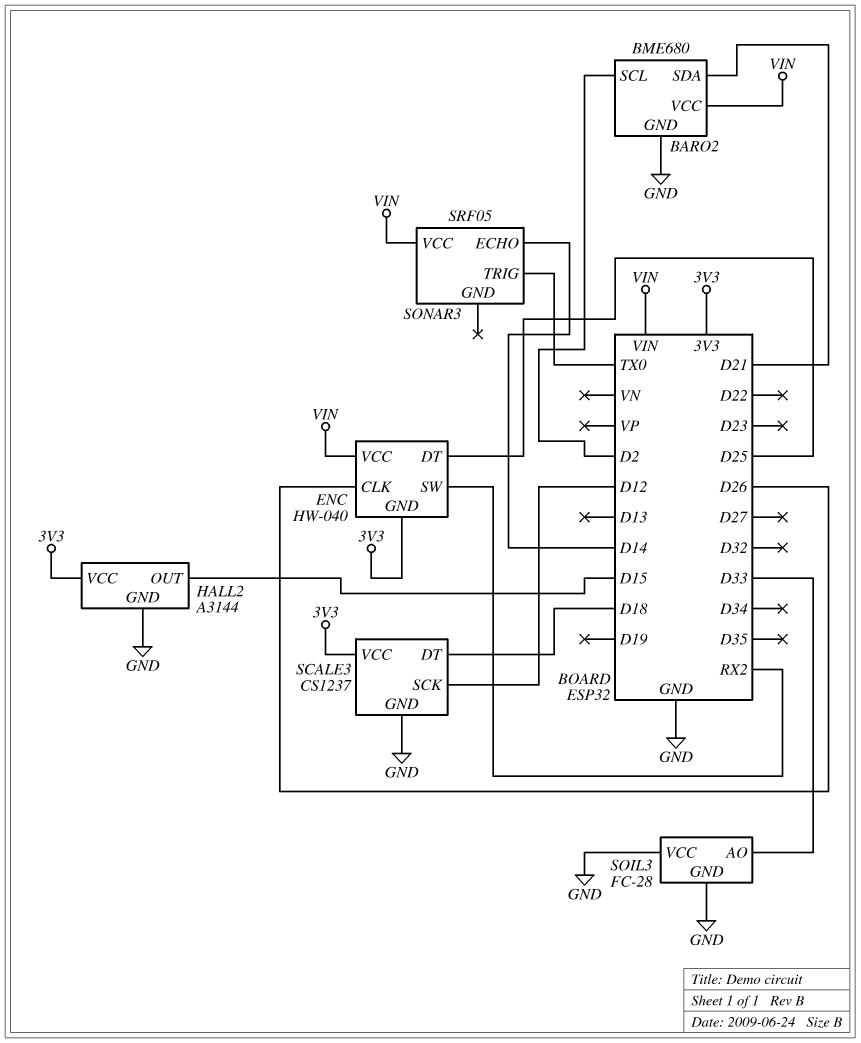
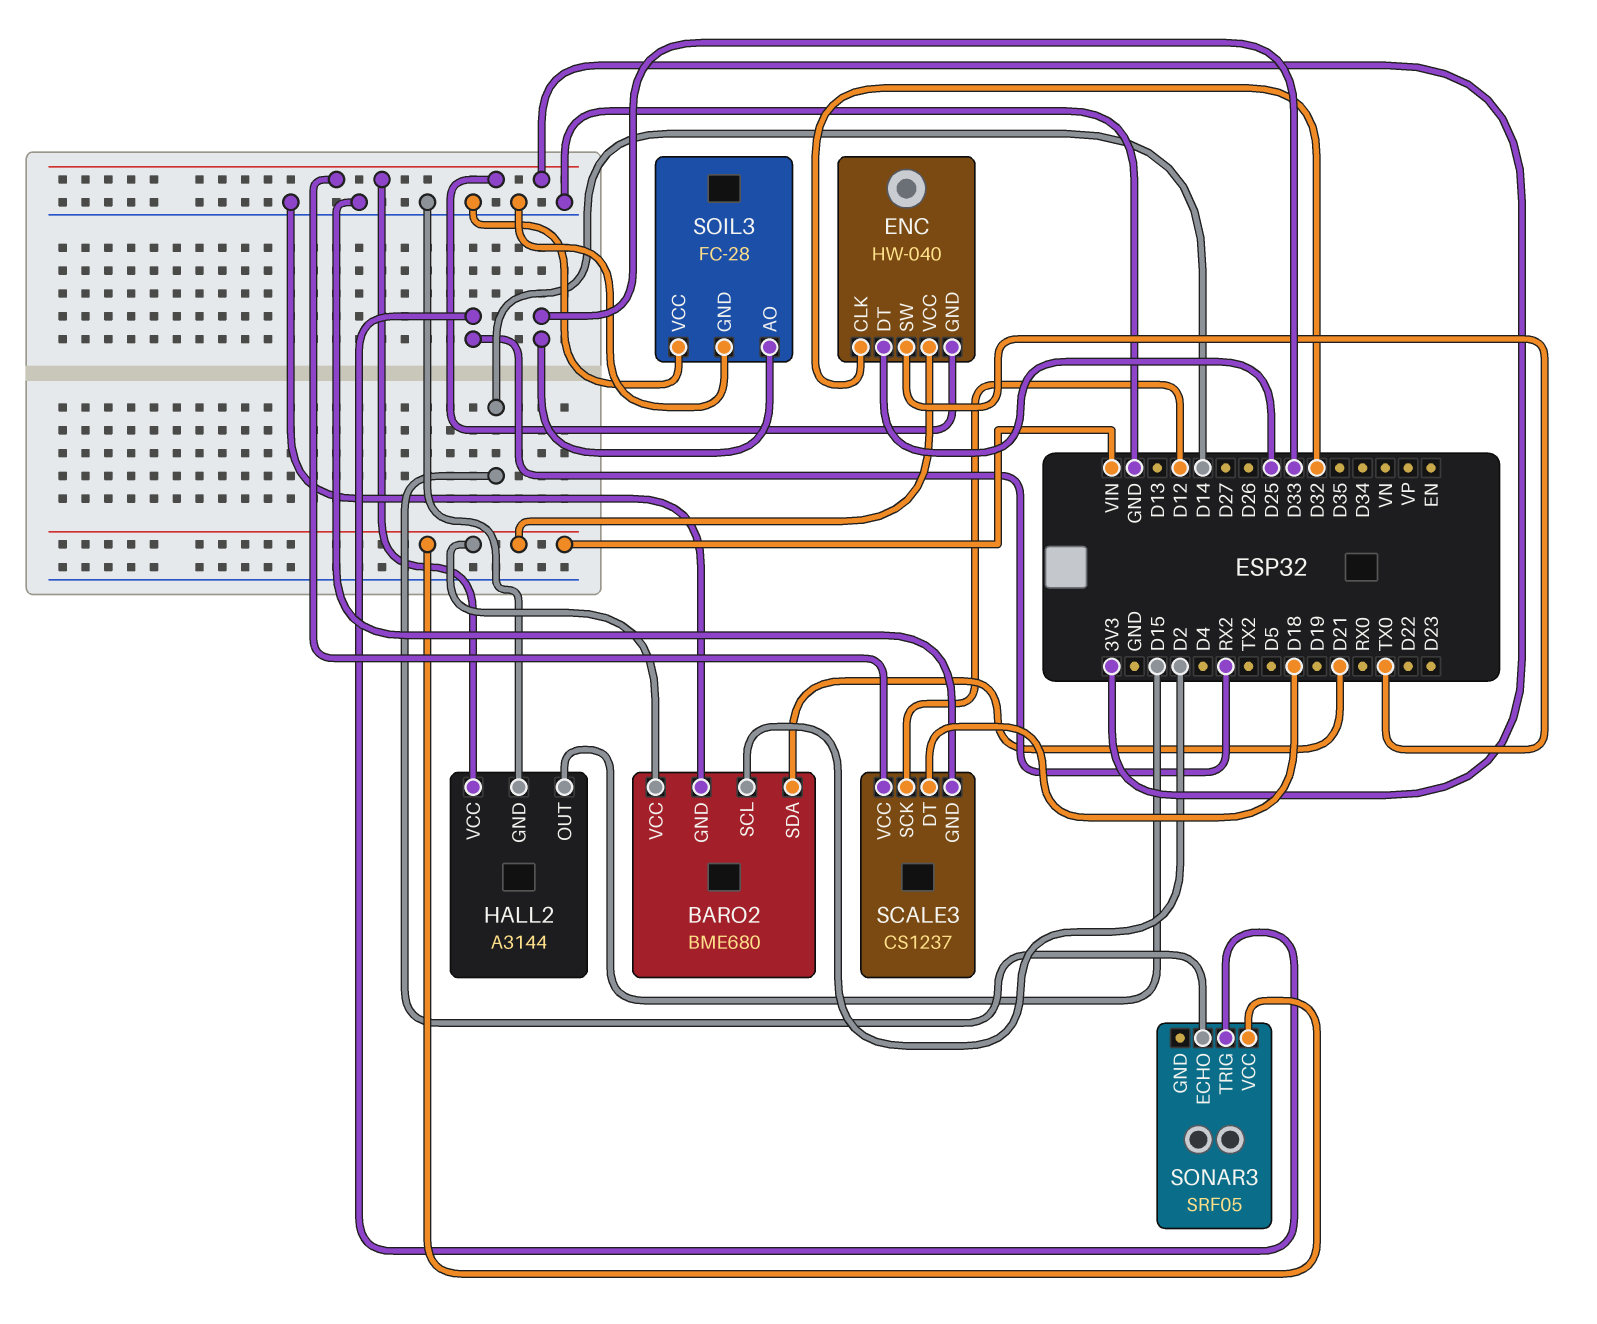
ENC pin CLK: D26 -> D32
ENC pin SW: RX2 -> TX0
SONAR3 pin TRIG: TX0 -> RX2

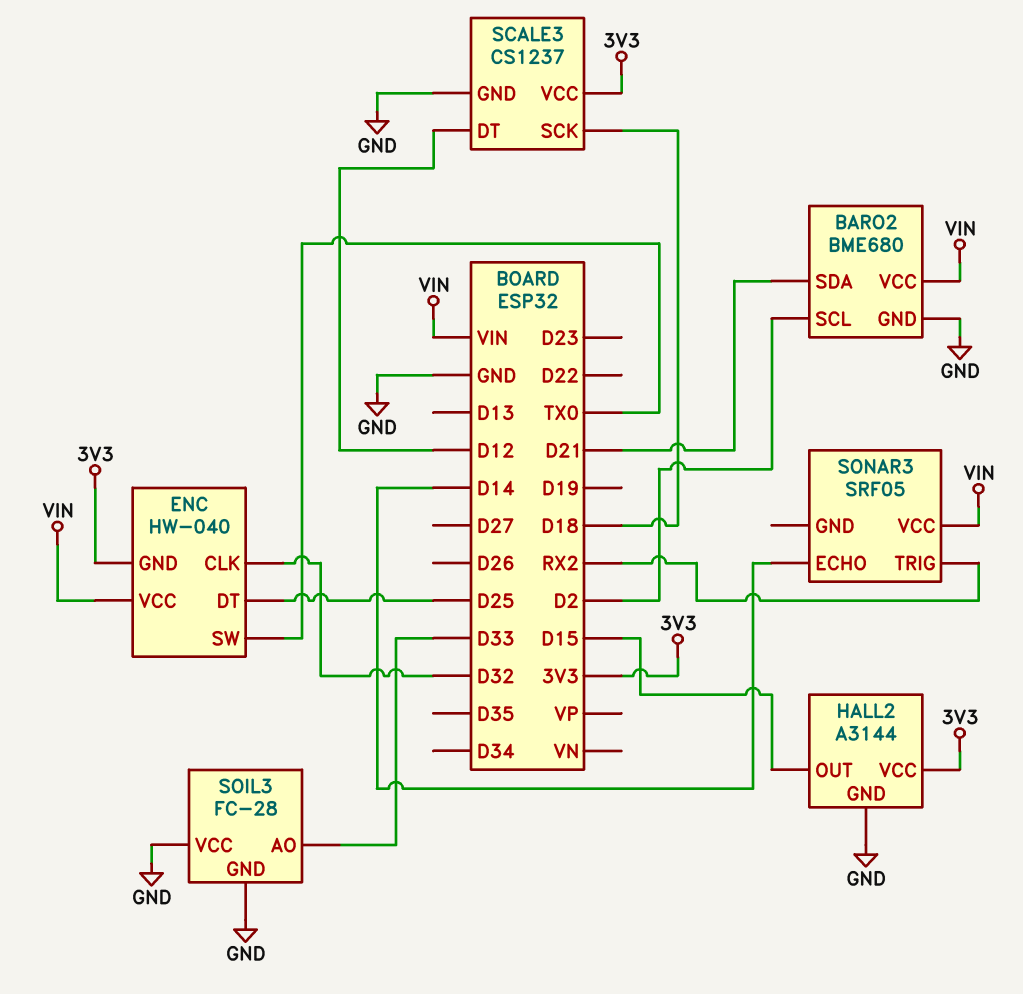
SCALE3 pin DT: D18 -> D12
SCALE3 pin SCK: D12 -> D18

